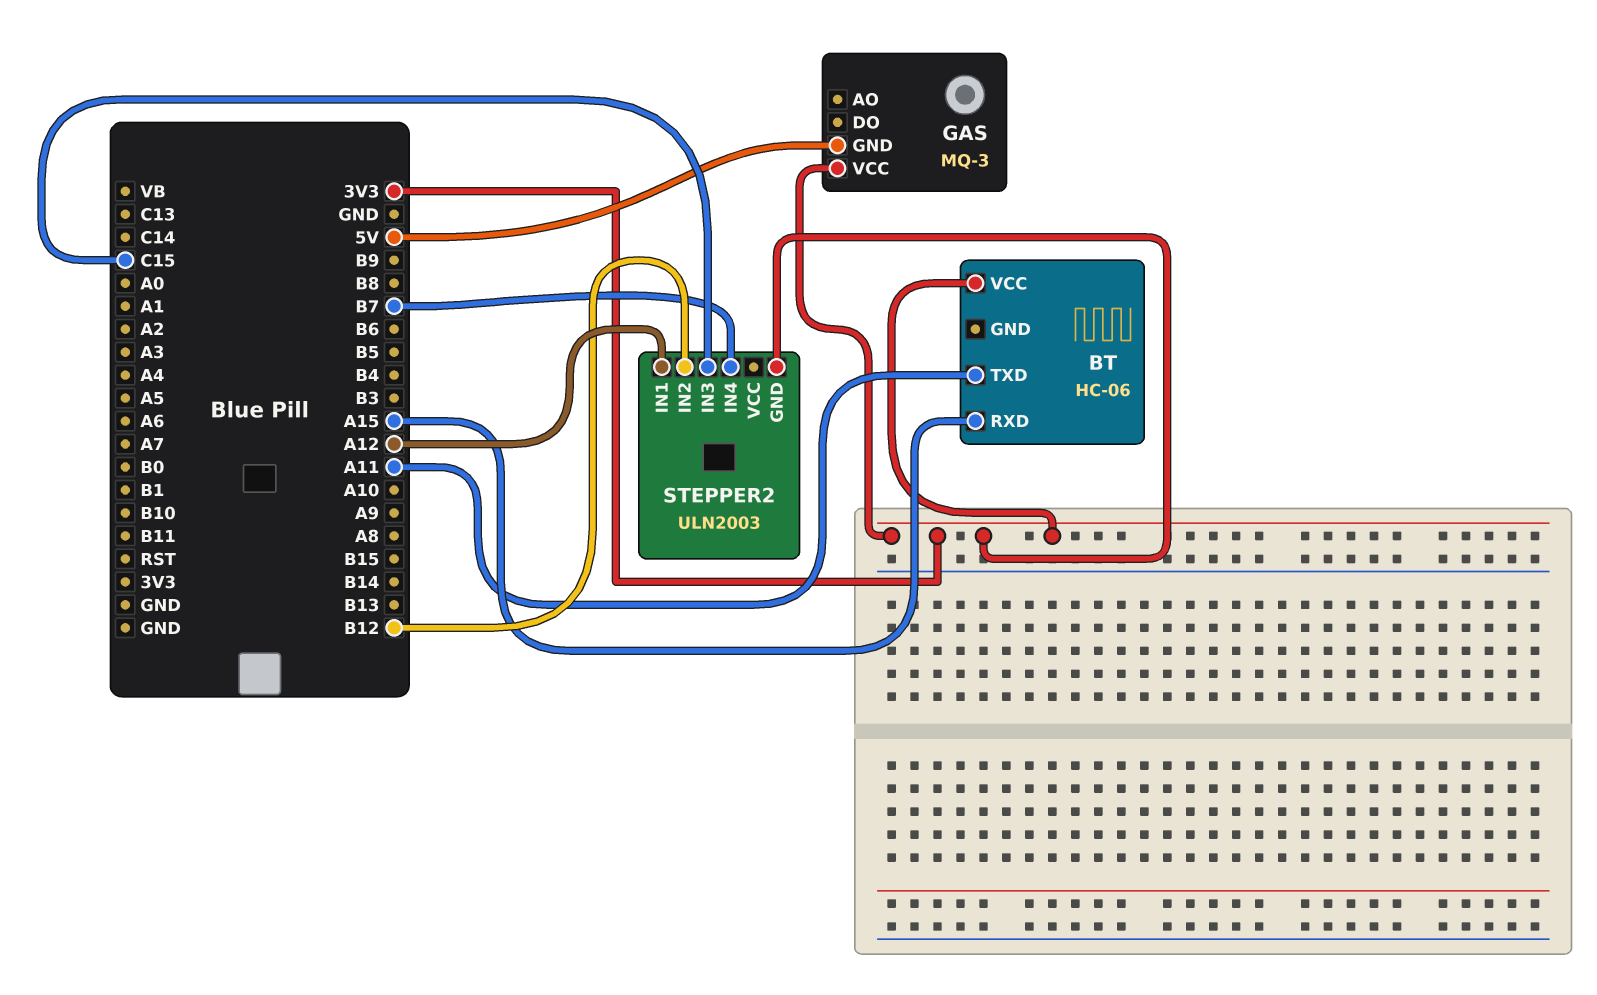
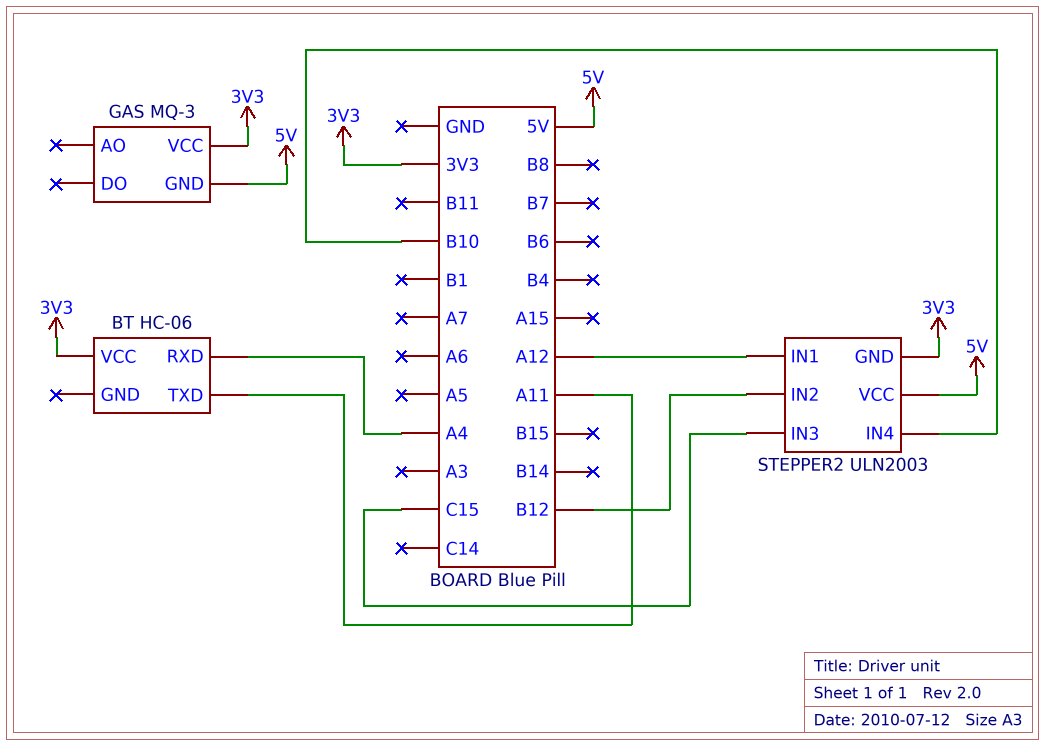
BT pin RXD: A15 -> A4
STEPPER2 pin IN4: B7 -> B10
STEPPER2 pin VCC: none -> 5V

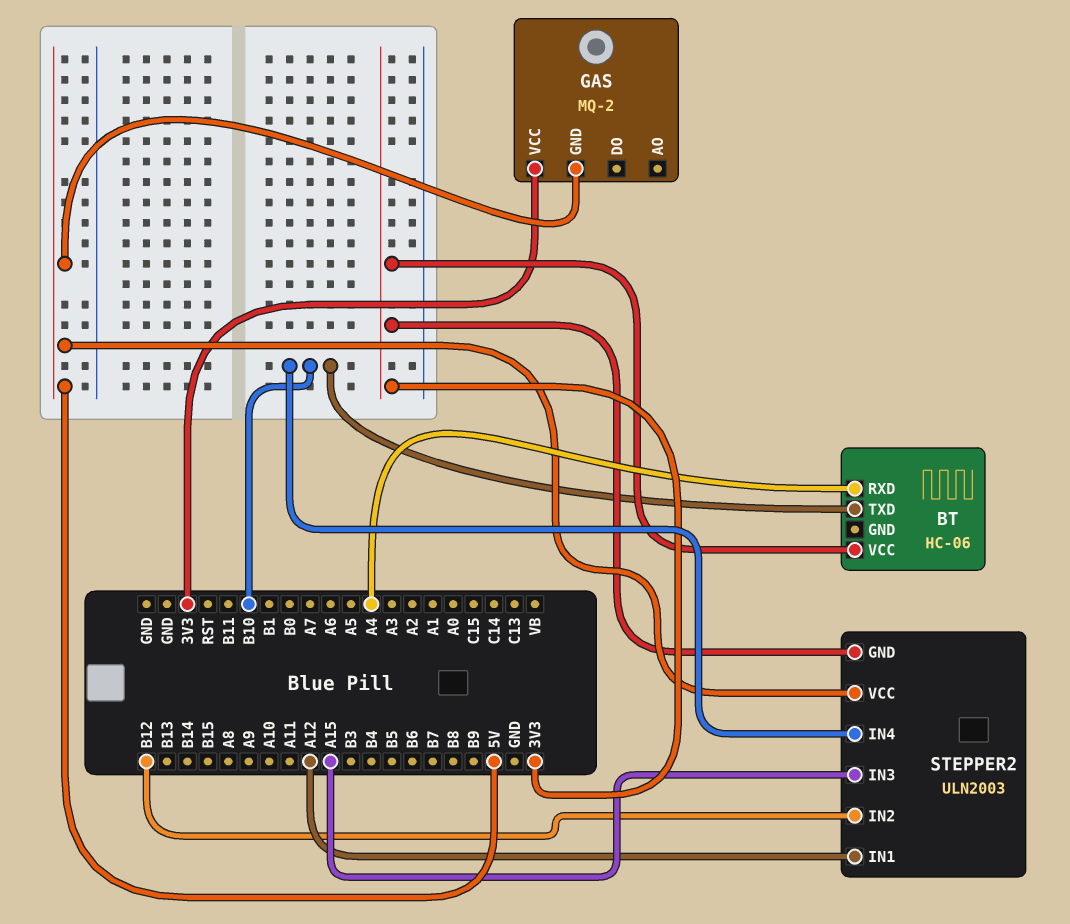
BT pin TXD: A11 -> B10
GAS: MQ-3 -> MQ-2
STEPPER2 pin IN3: C15 -> A15

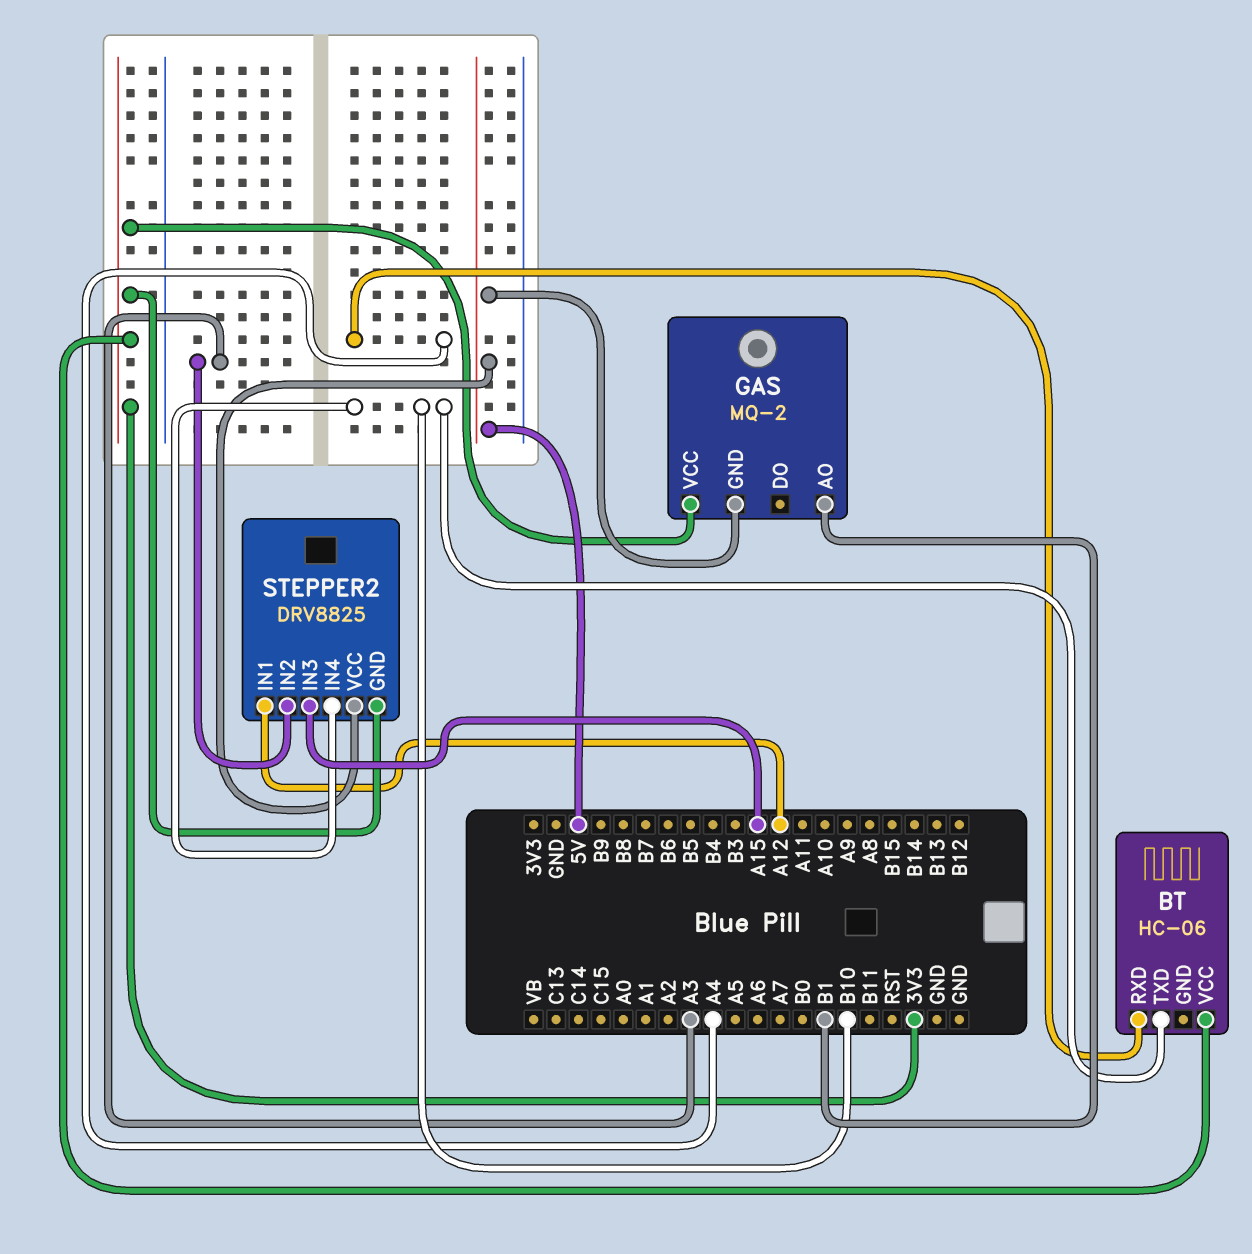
GAS pin AO: none -> B1
STEPPER2: ULN2003 -> DRV8825
STEPPER2 pin IN2: B12 -> A3

